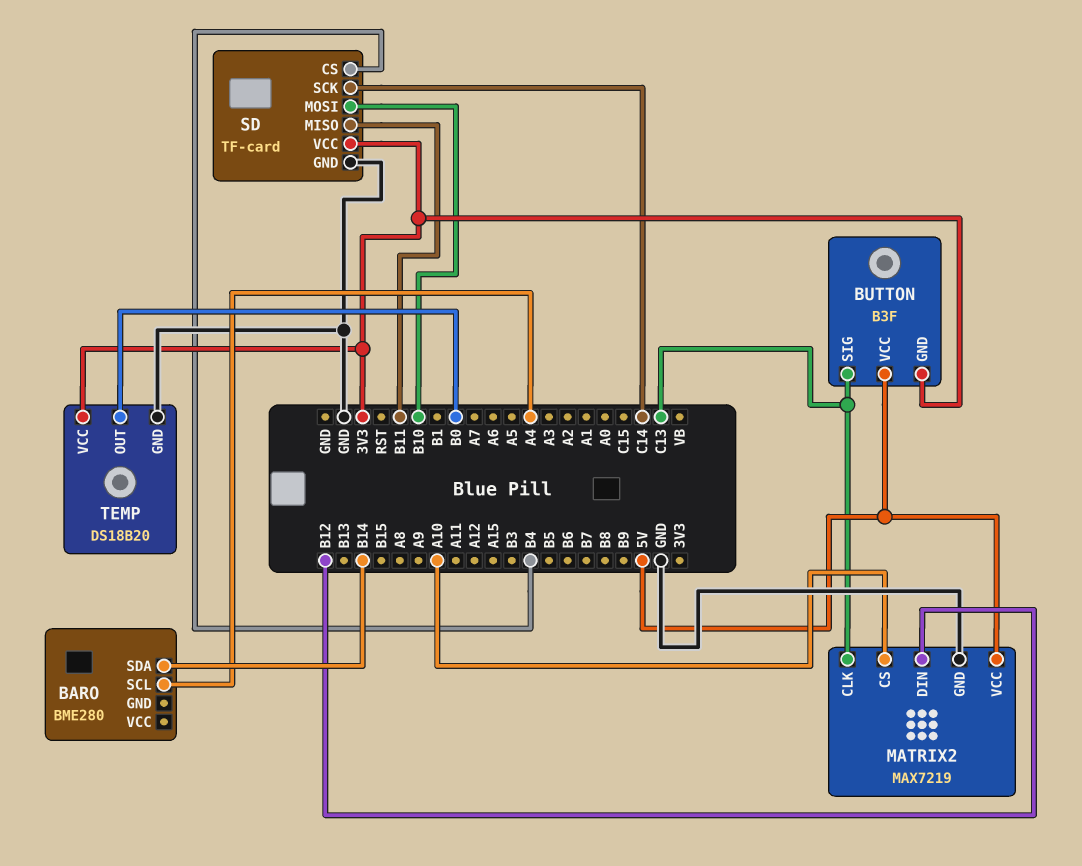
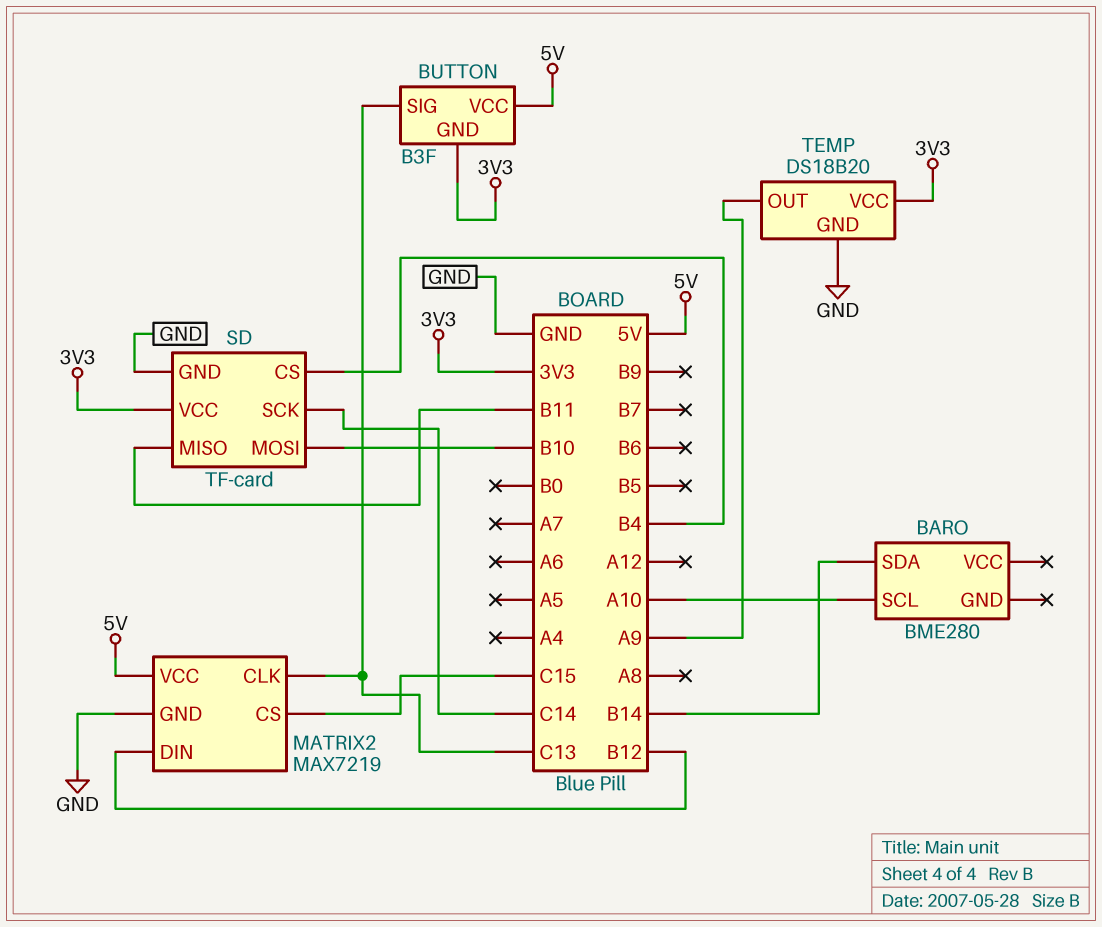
BARO pin SCL: A4 -> A10
MATRIX2 pin CS: A10 -> C15
TEMP pin OUT: B0 -> A9

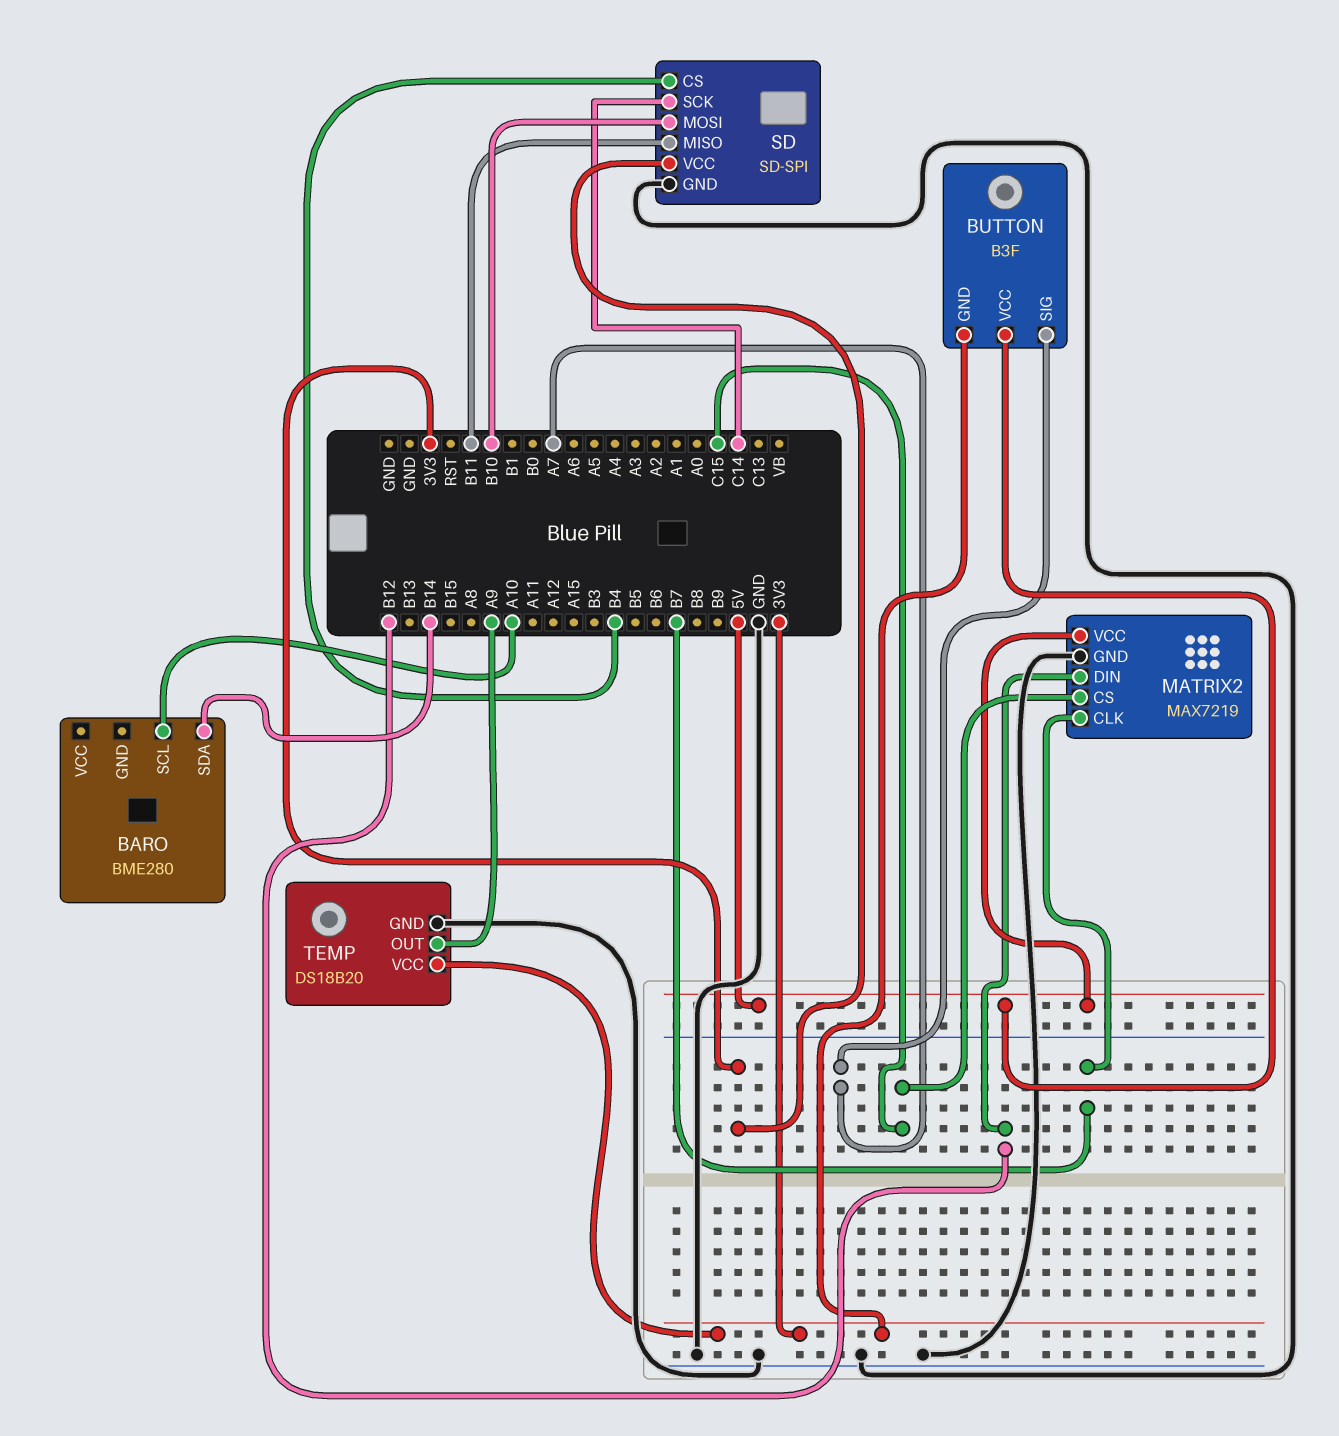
BUTTON pin SIG: C13 -> A7
MATRIX2 pin CLK: C13 -> B7
SD: TF-card -> SD-SPI

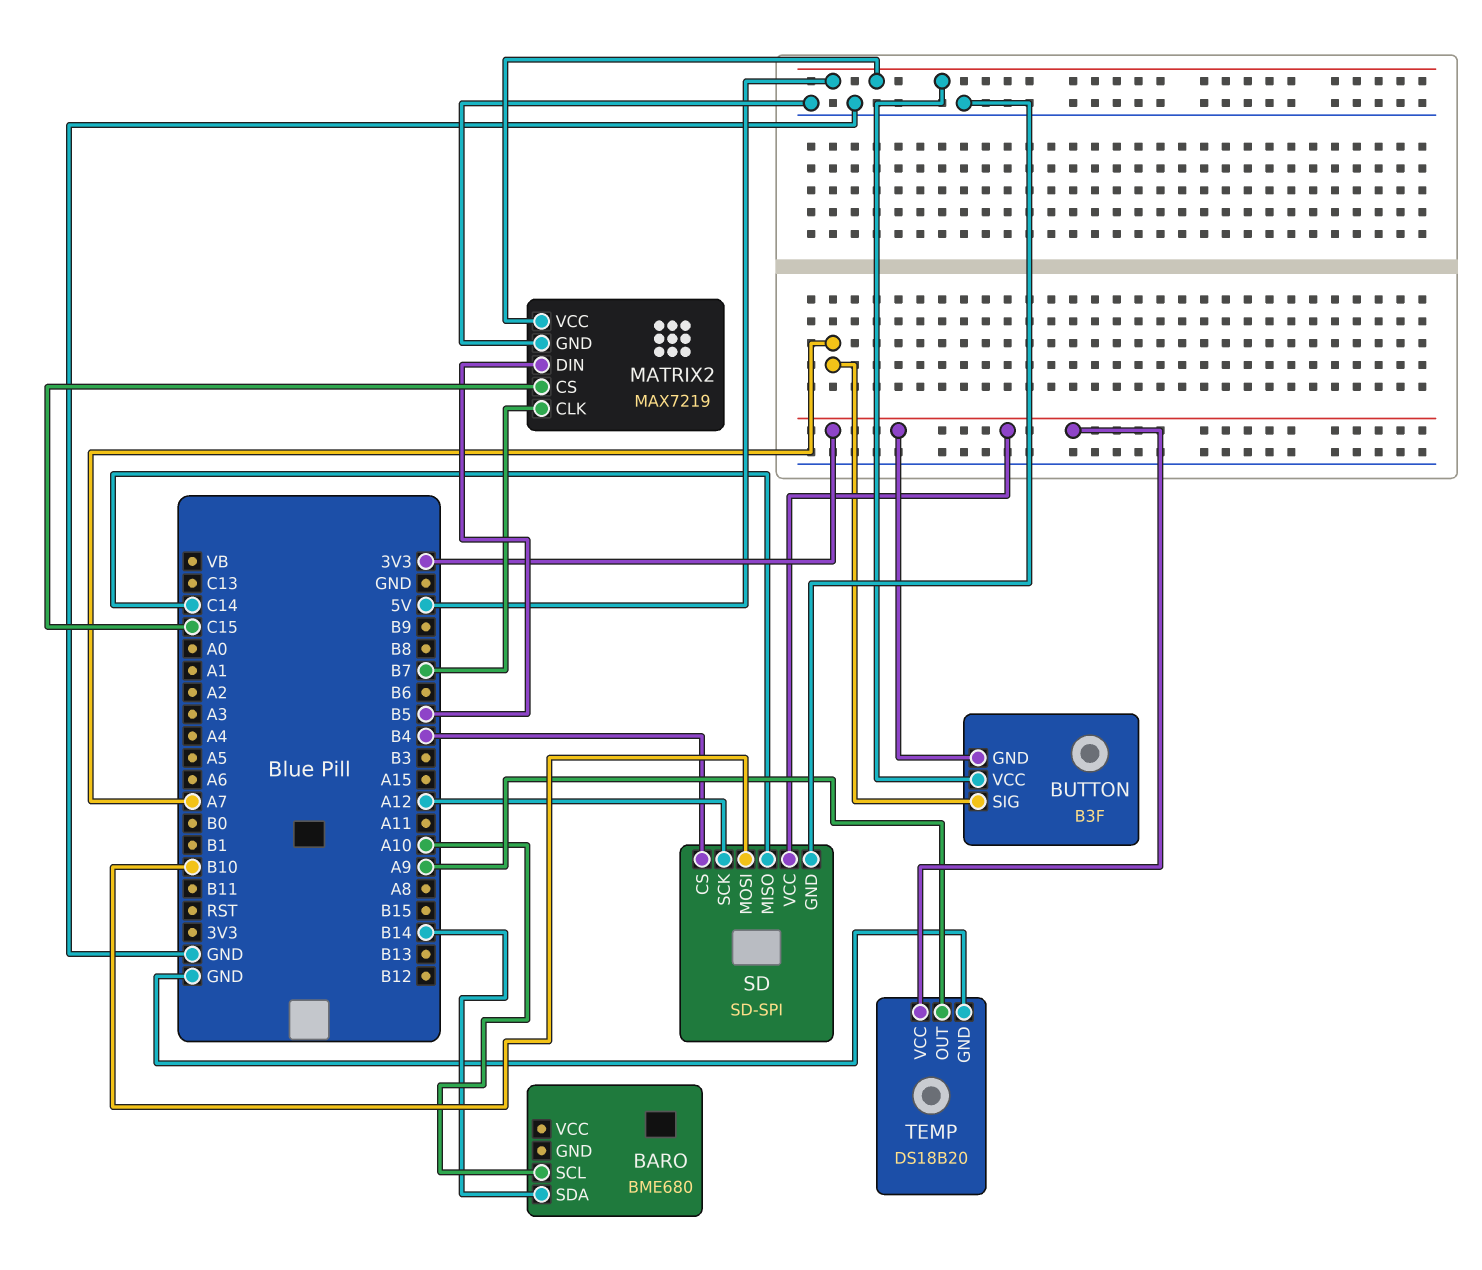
BARO: BME280 -> BME680
MATRIX2 pin DIN: B12 -> B5
SD pin MISO: B11 -> C14
SD pin SCK: C14 -> A12

